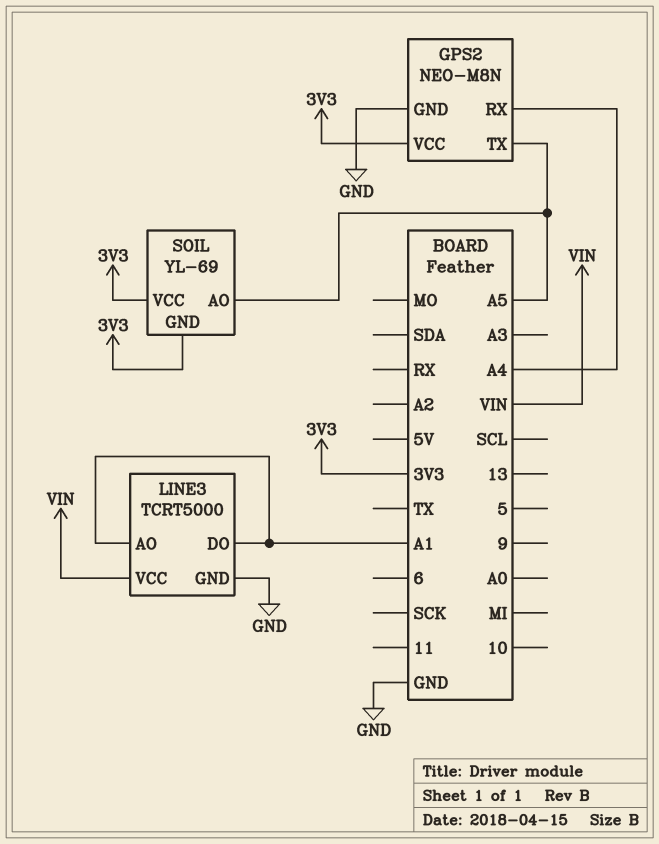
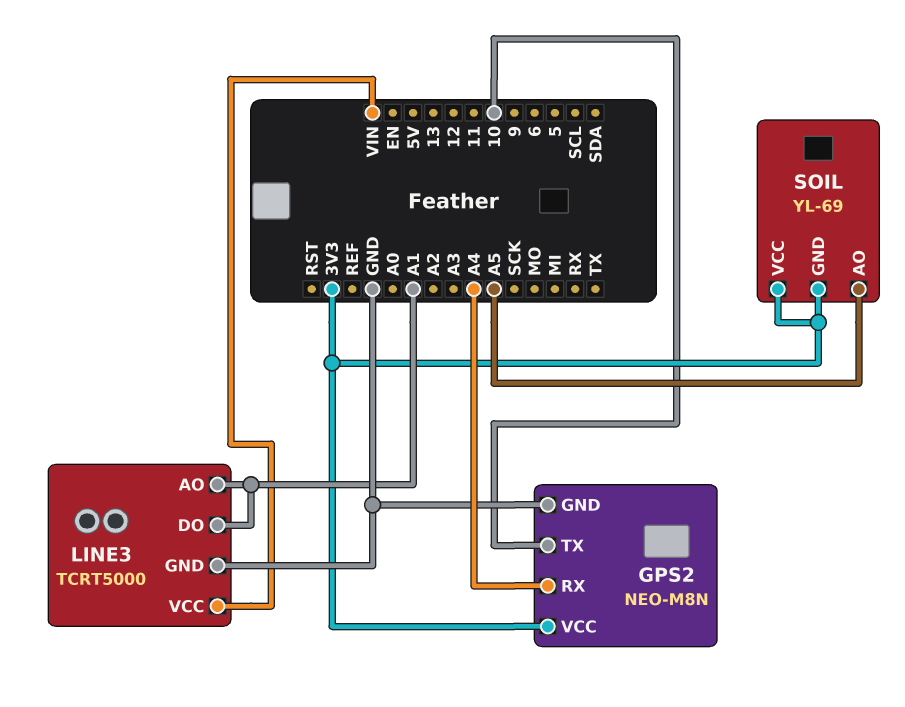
GPS2 pin TX: A5 -> 10

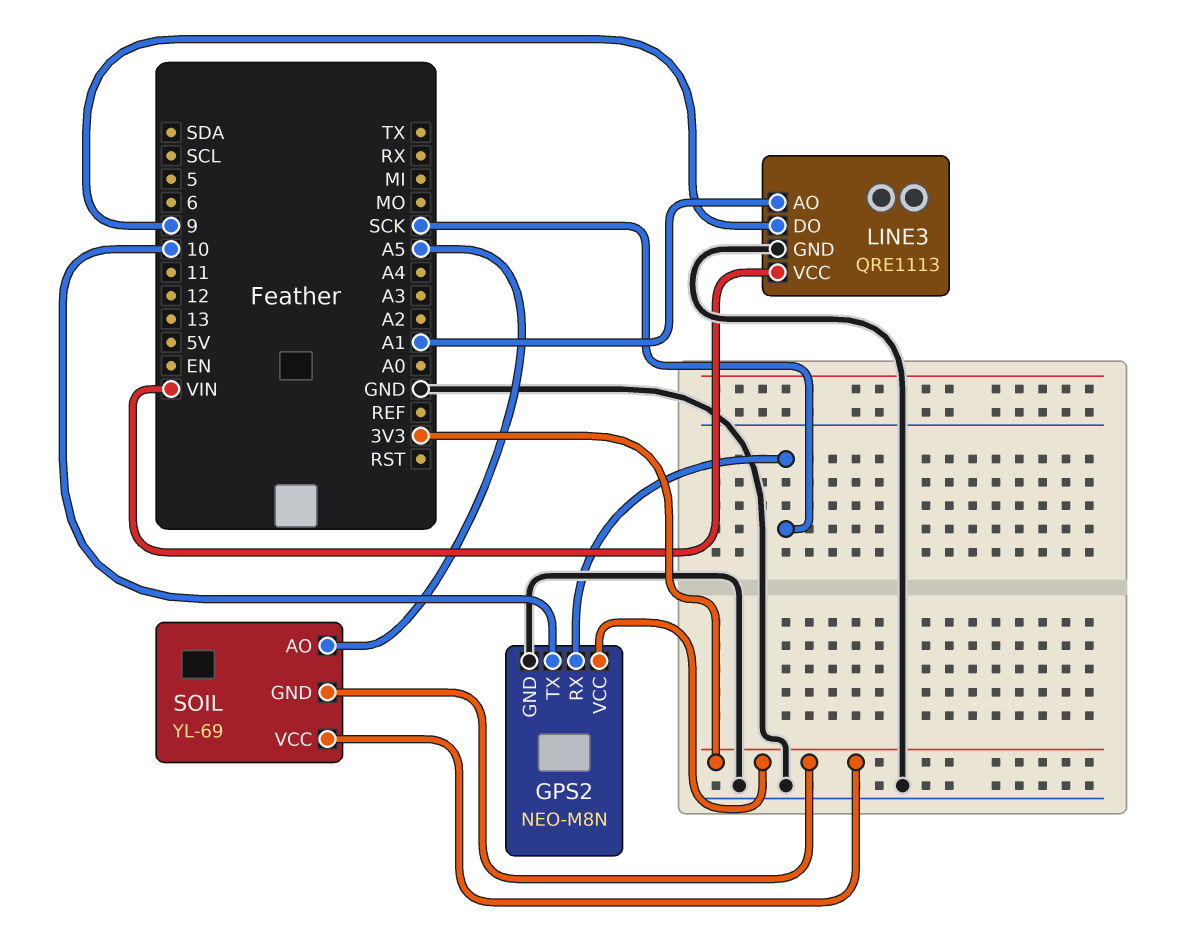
GPS2 pin RX: A4 -> SCK
LINE3: TCRT5000 -> QRE1113
LINE3 pin DO: A1 -> 9

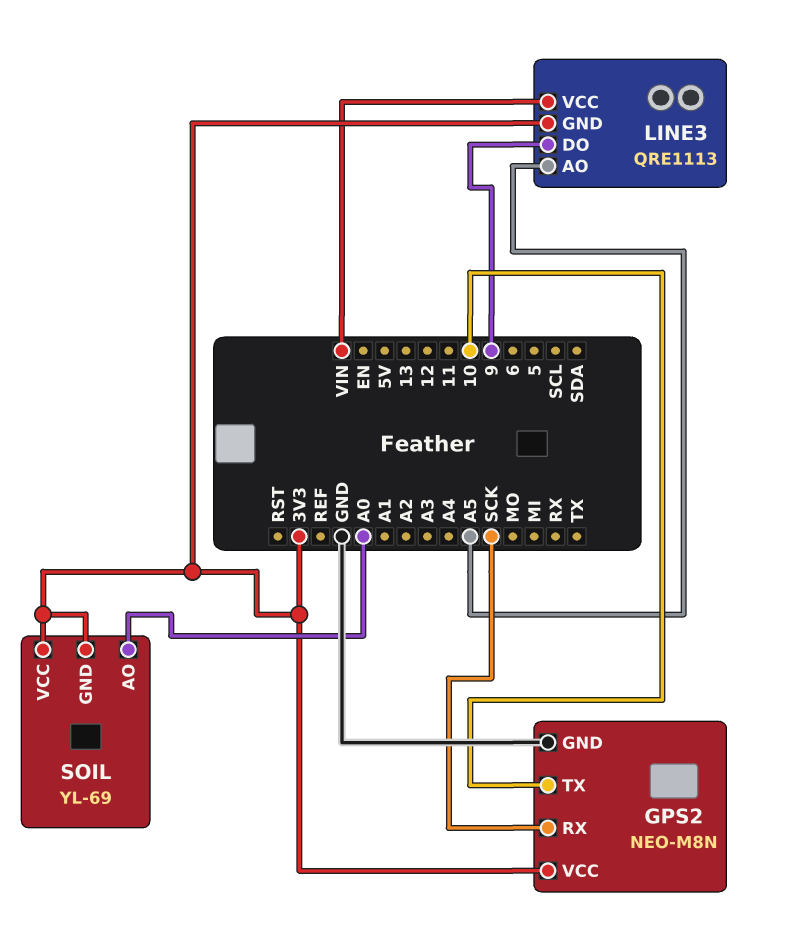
LINE3 pin AO: A1 -> A5
LINE3 pin GND: GND -> 3V3
SOIL pin AO: A5 -> A0

